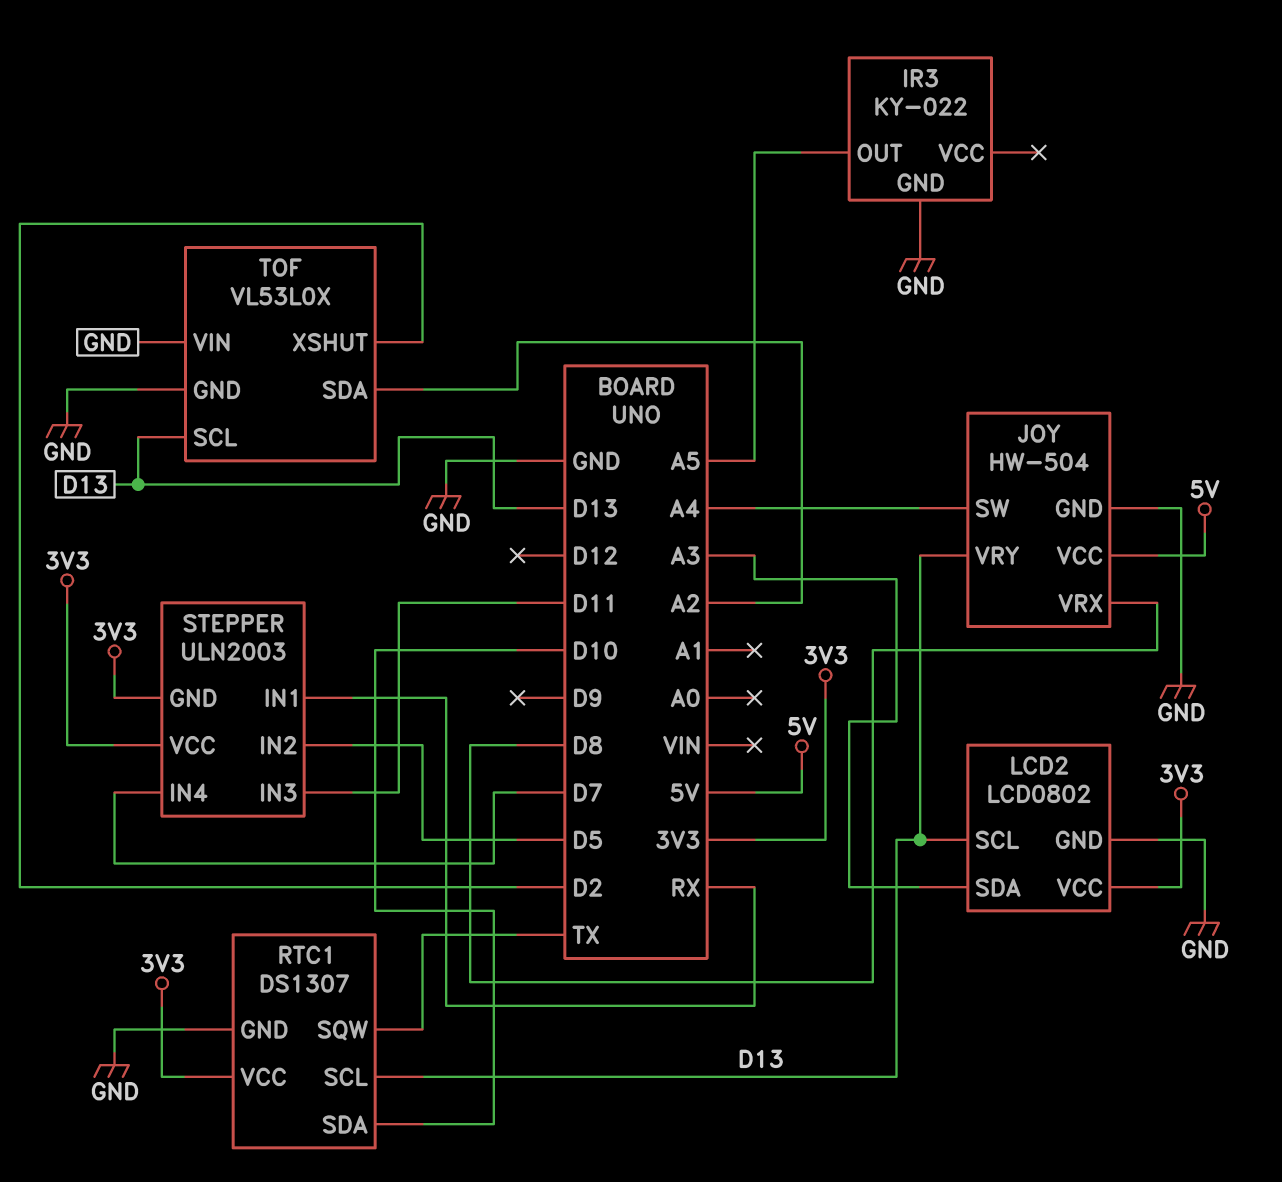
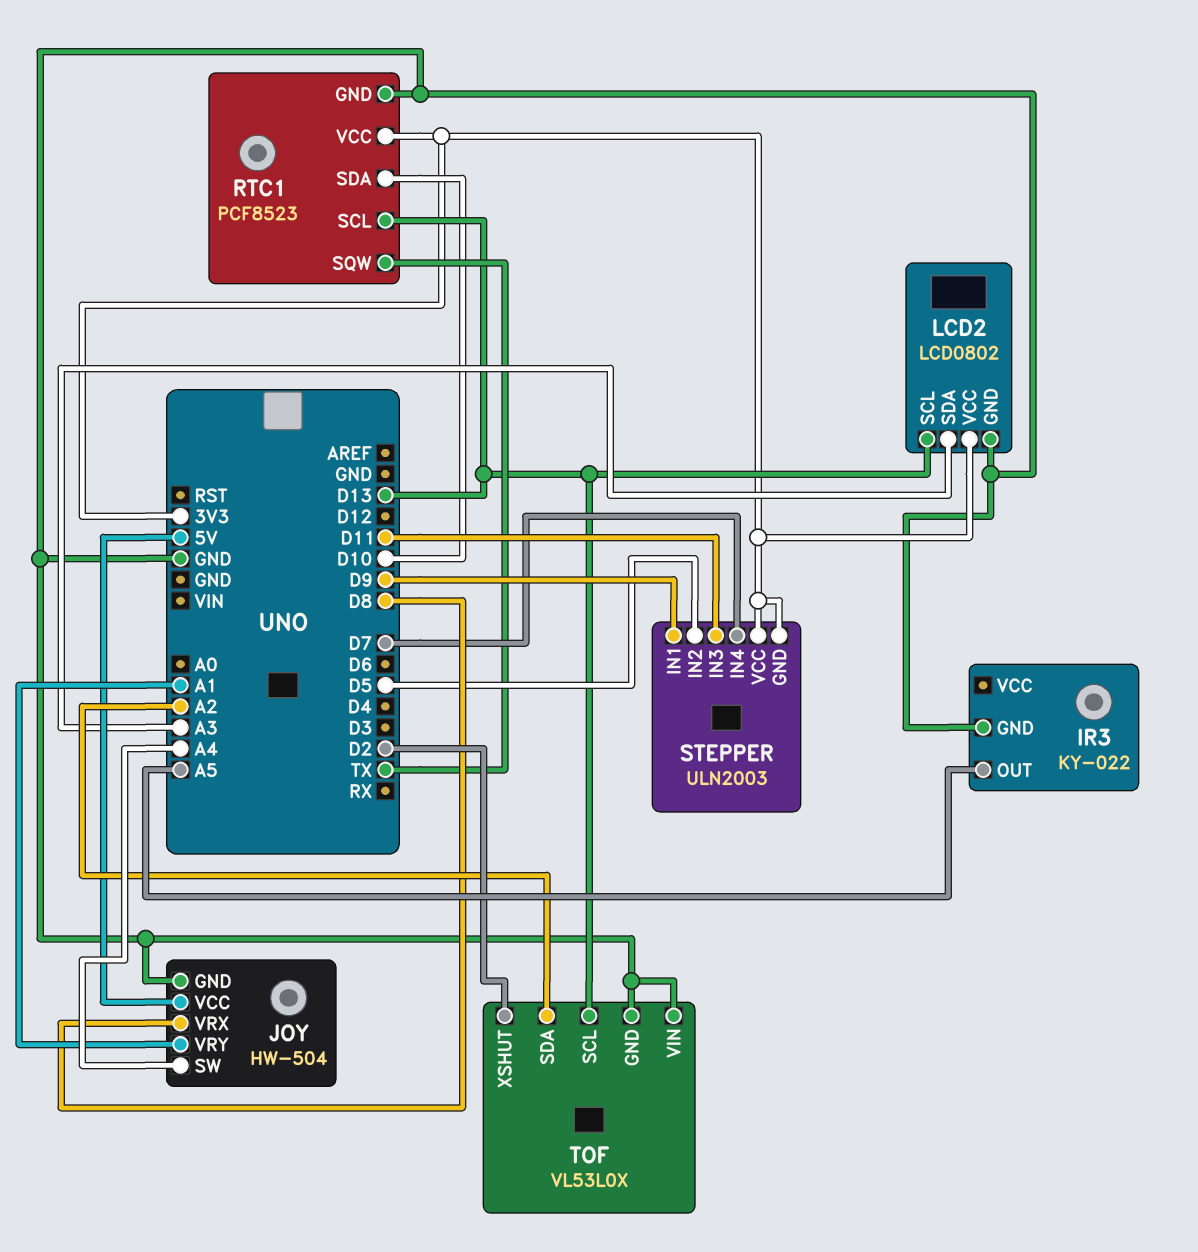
JOY pin VRY: D13 -> A1
RTC1: DS1307 -> PCF8523
STEPPER pin IN1: RX -> D9

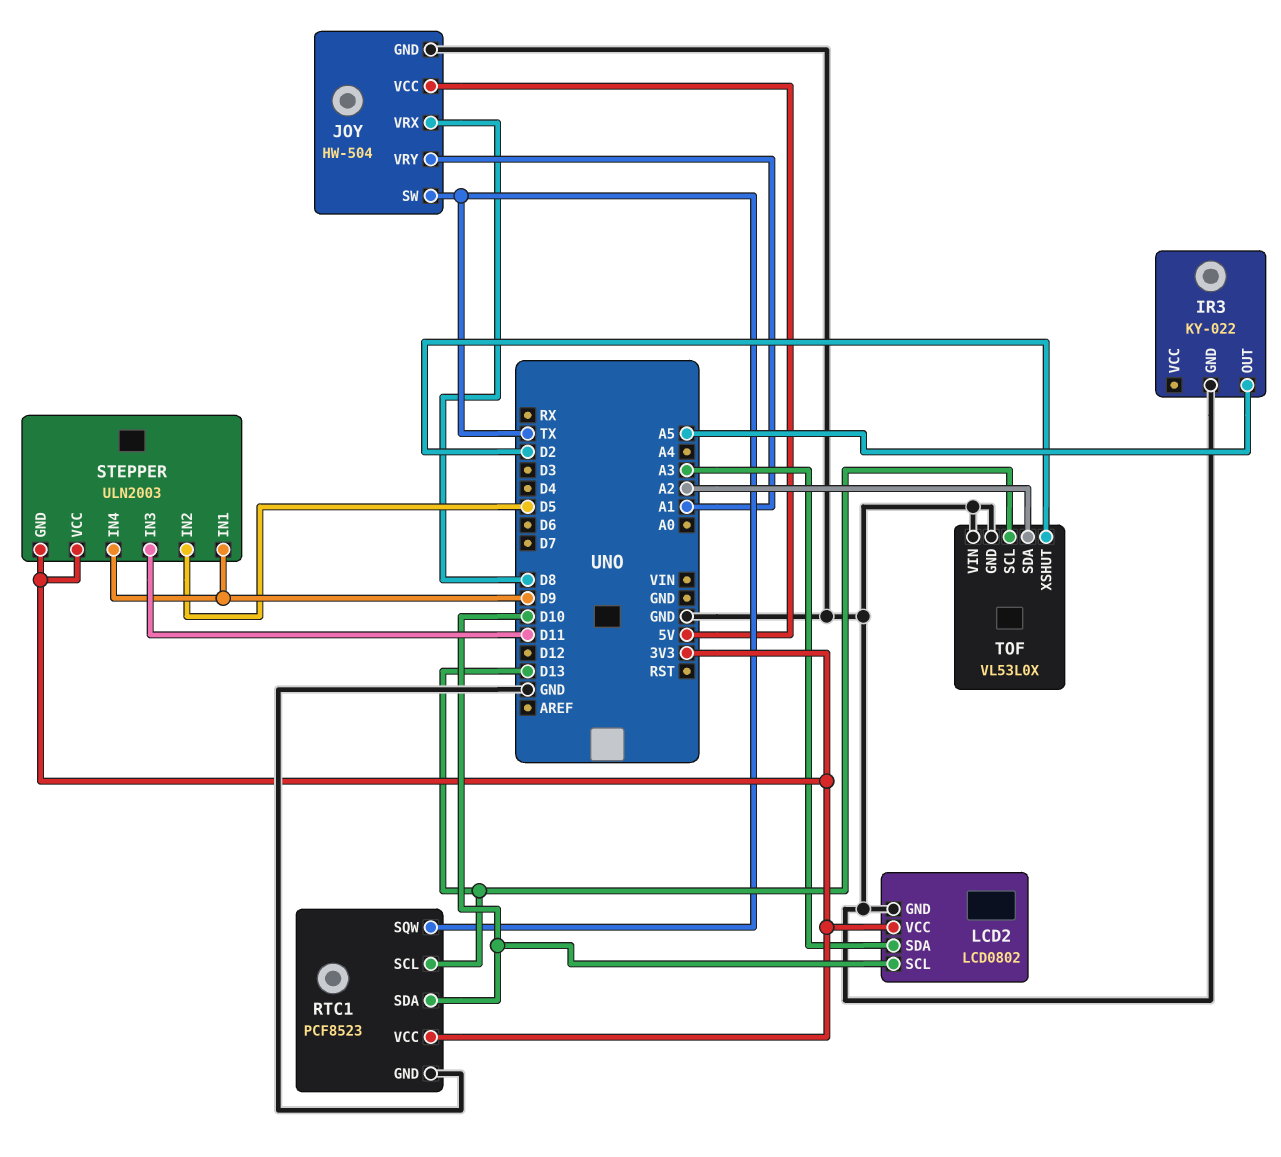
JOY pin SW: A4 -> TX
LCD2 pin SCL: D13 -> D10
STEPPER pin IN4: D7 -> D9

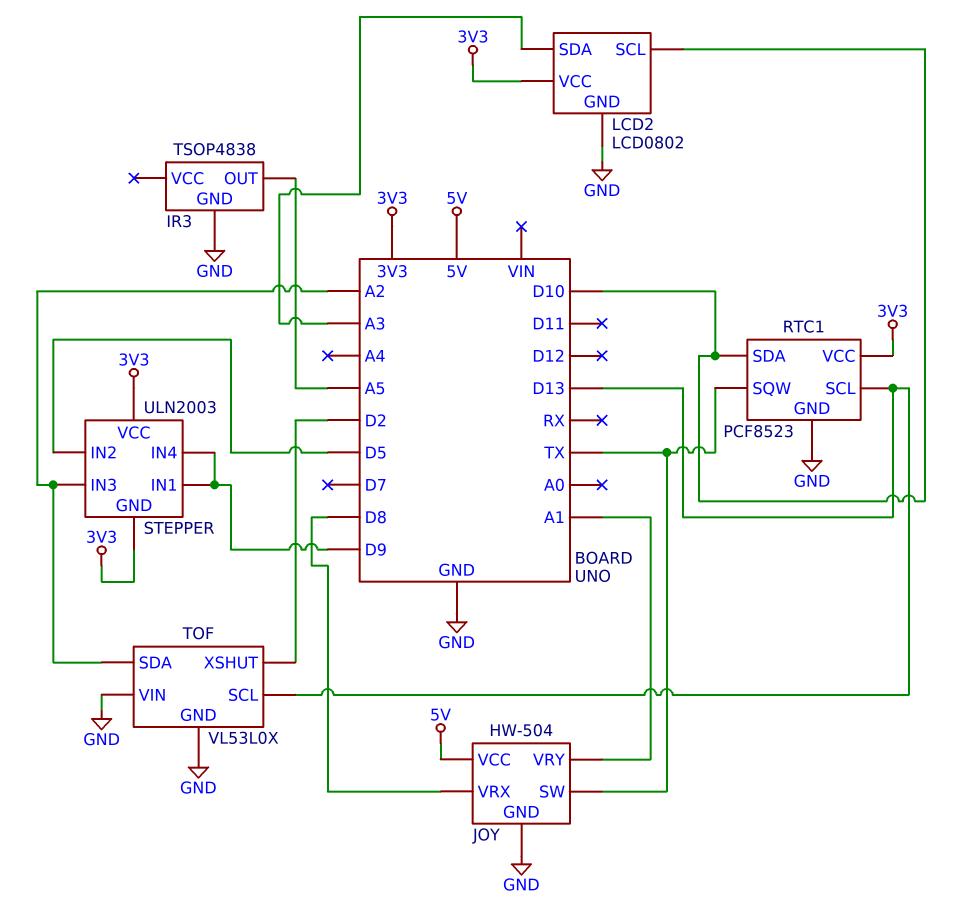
IR3: KY-022 -> TSOP4838
STEPPER pin IN3: D11 -> A2

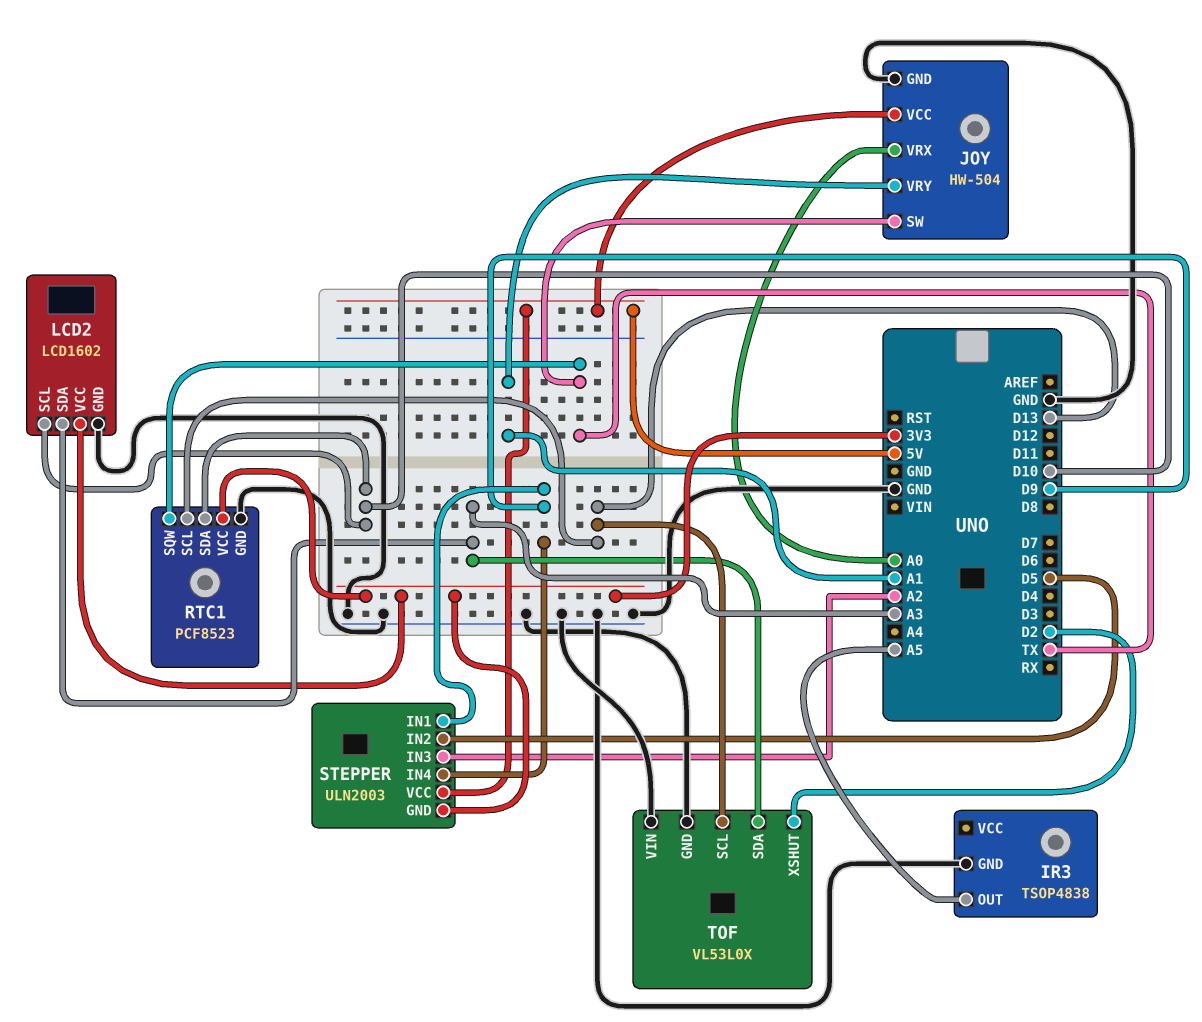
JOY pin VRX: D8 -> A0
LCD2: LCD0802 -> LCD1602
STEPPER pin VCC: 3V3 -> 5V
TOF pin SDA: A2 -> A3

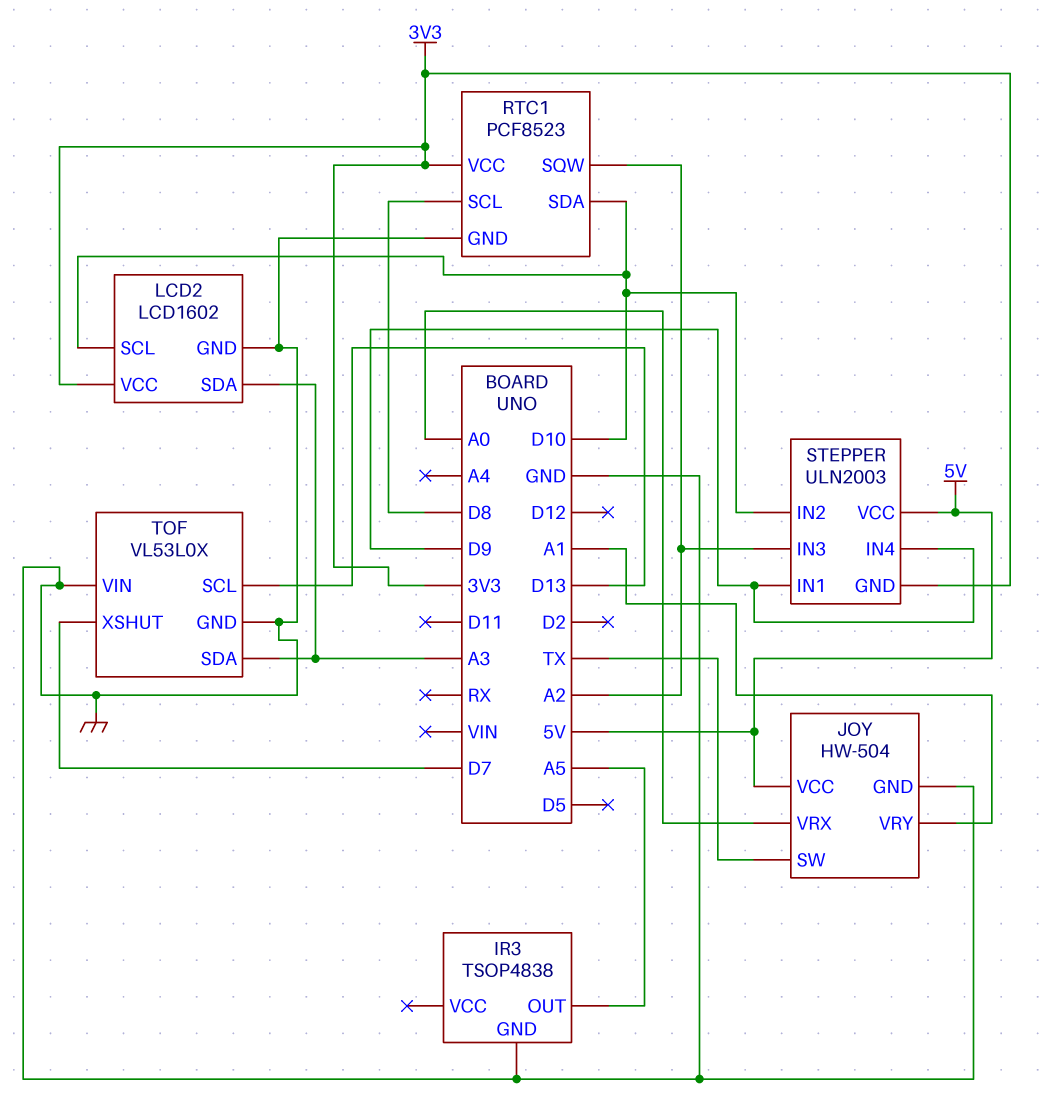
RTC1 pin SCL: D13 -> D8
RTC1 pin SQW: TX -> A2
STEPPER pin IN2: D5 -> D10
TOF pin XSHUT: D2 -> D7

